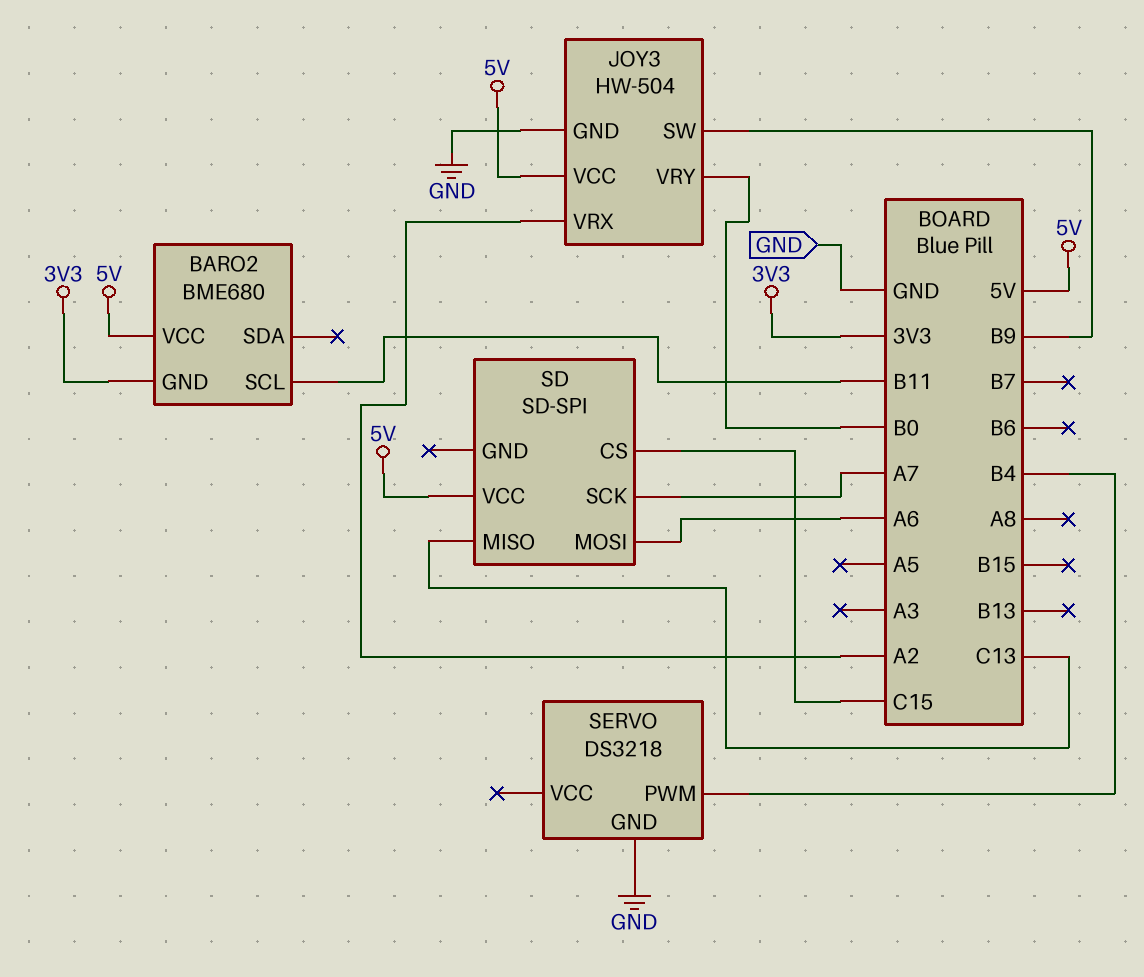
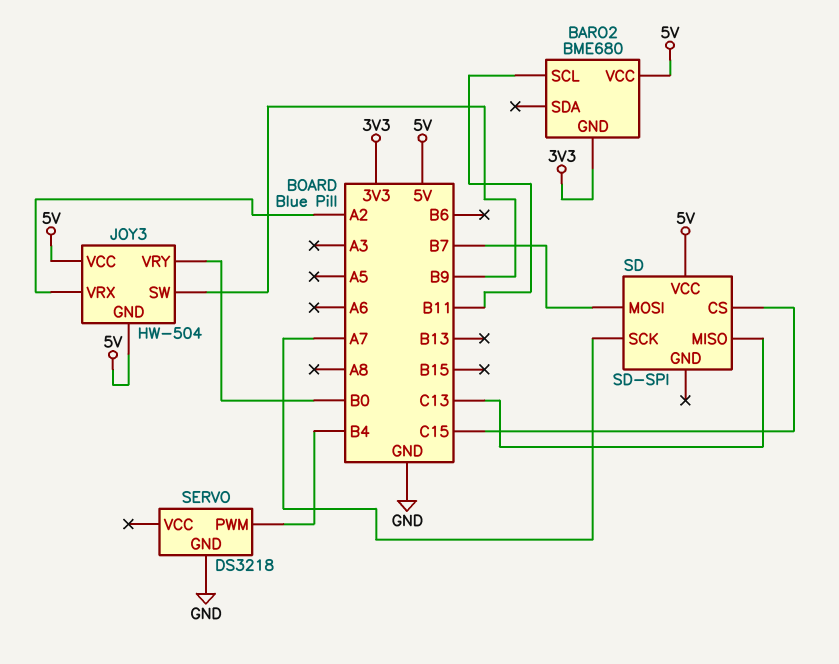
JOY3 pin GND: GND -> 5V
SD pin MOSI: A6 -> B7

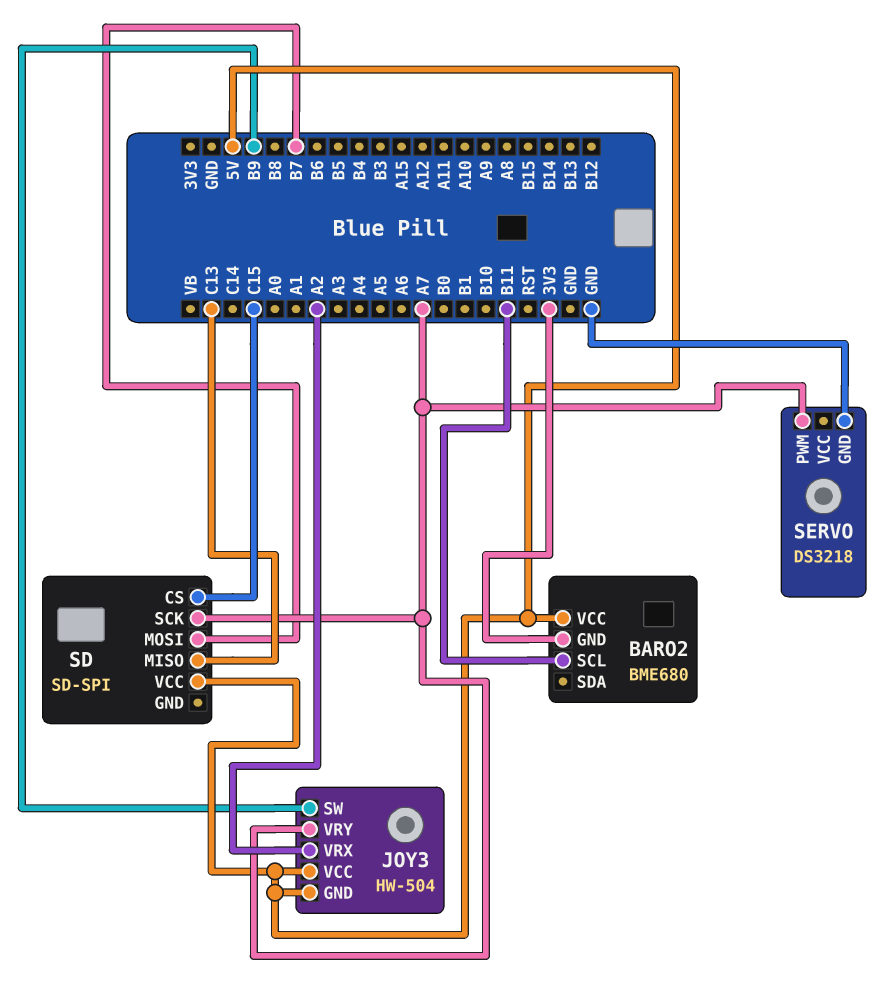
JOY3 pin VRY: B0 -> A7
SERVO pin PWM: B4 -> A7

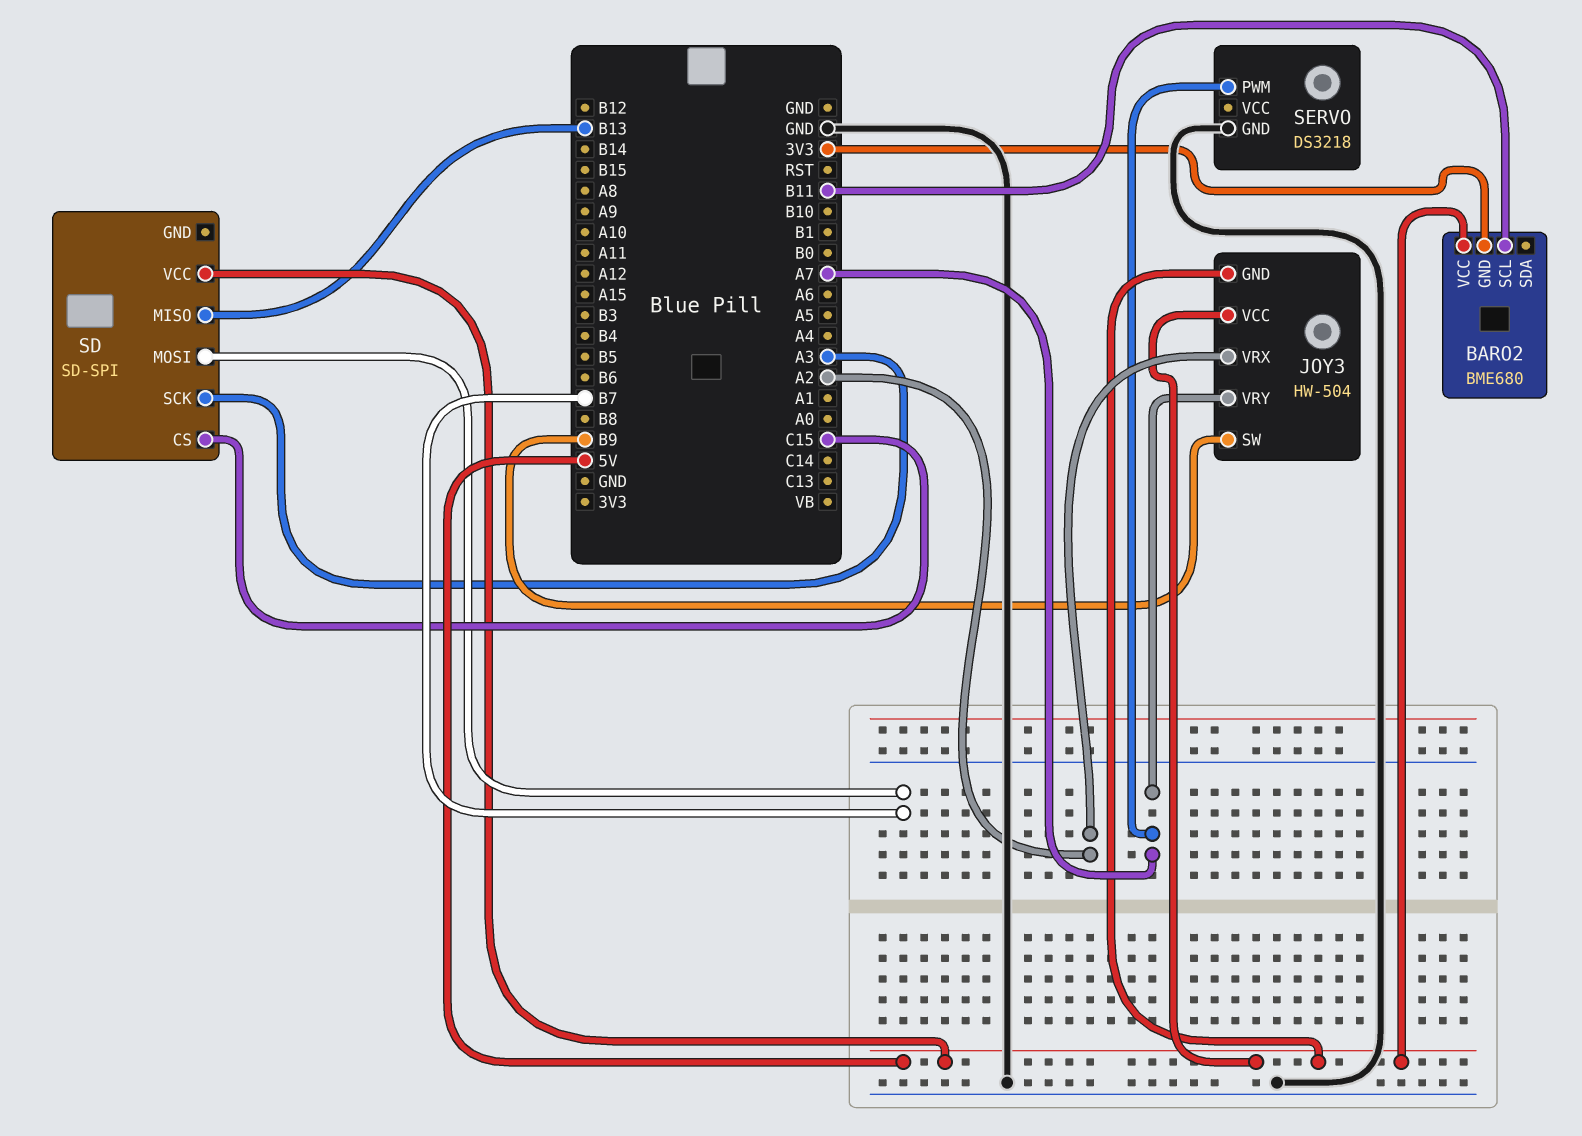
SD pin MISO: C13 -> B13
SD pin SCK: A7 -> A3

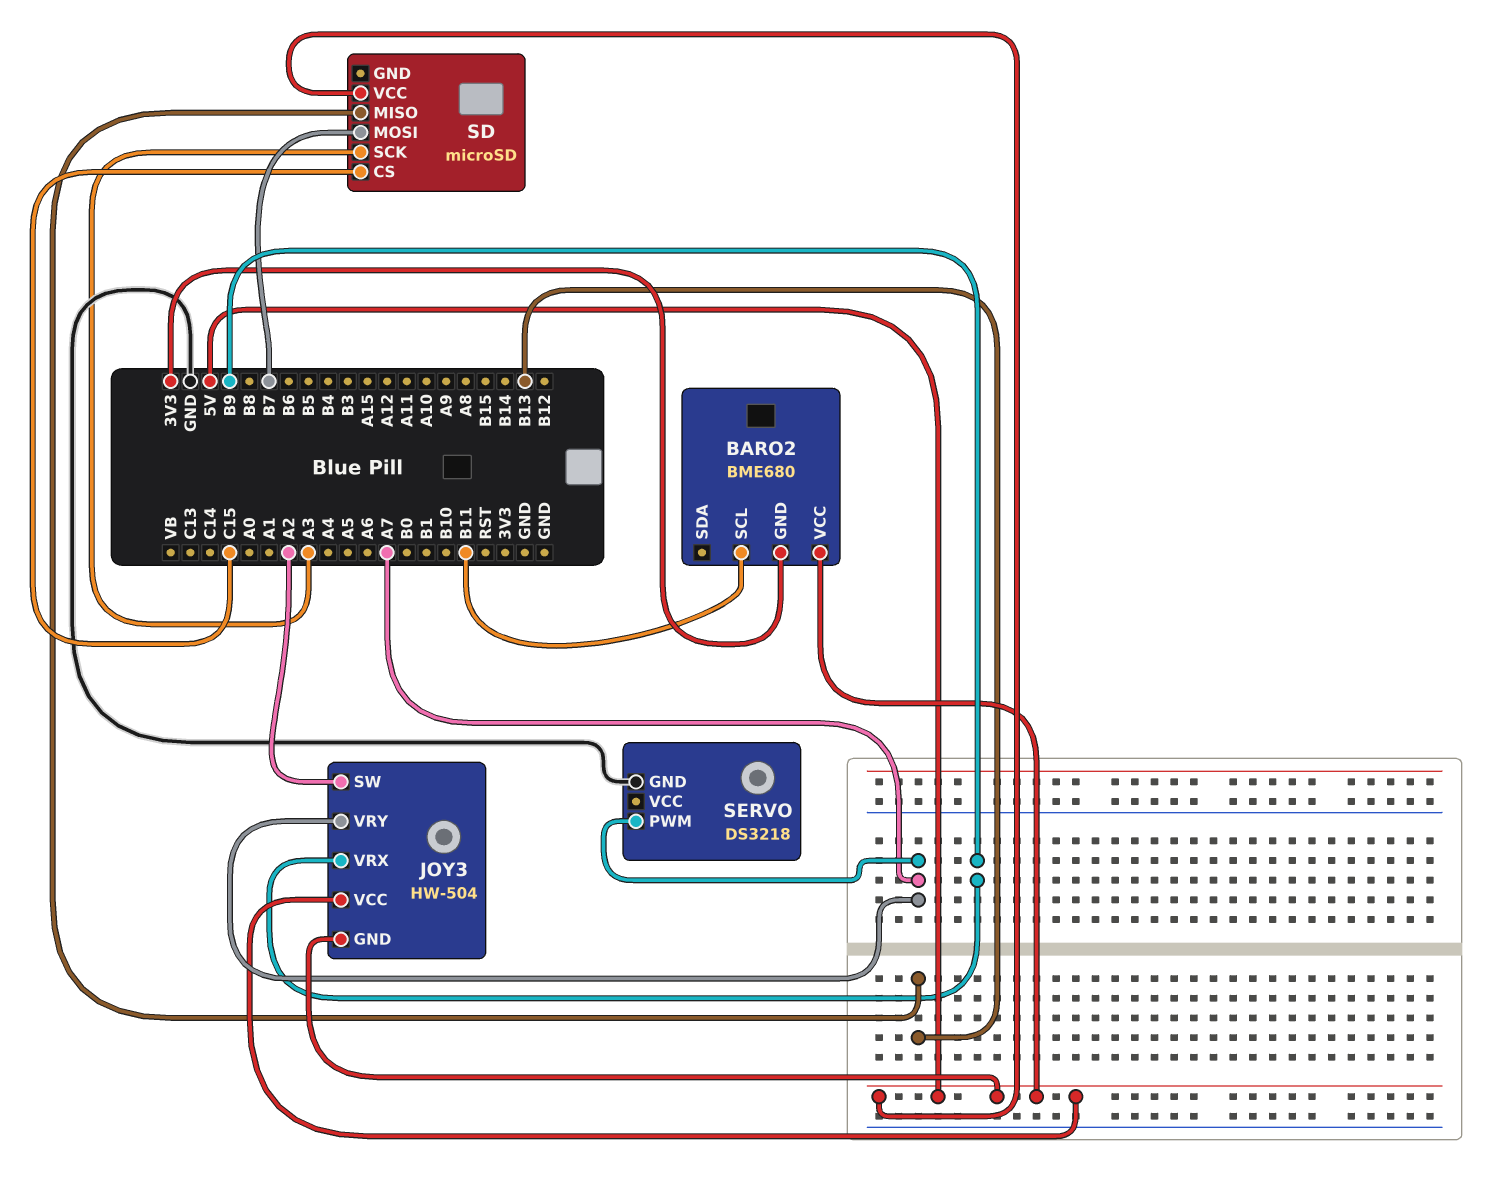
JOY3 pin SW: B9 -> A2
JOY3 pin VRX: A2 -> B9
SD: SD-SPI -> microSD

